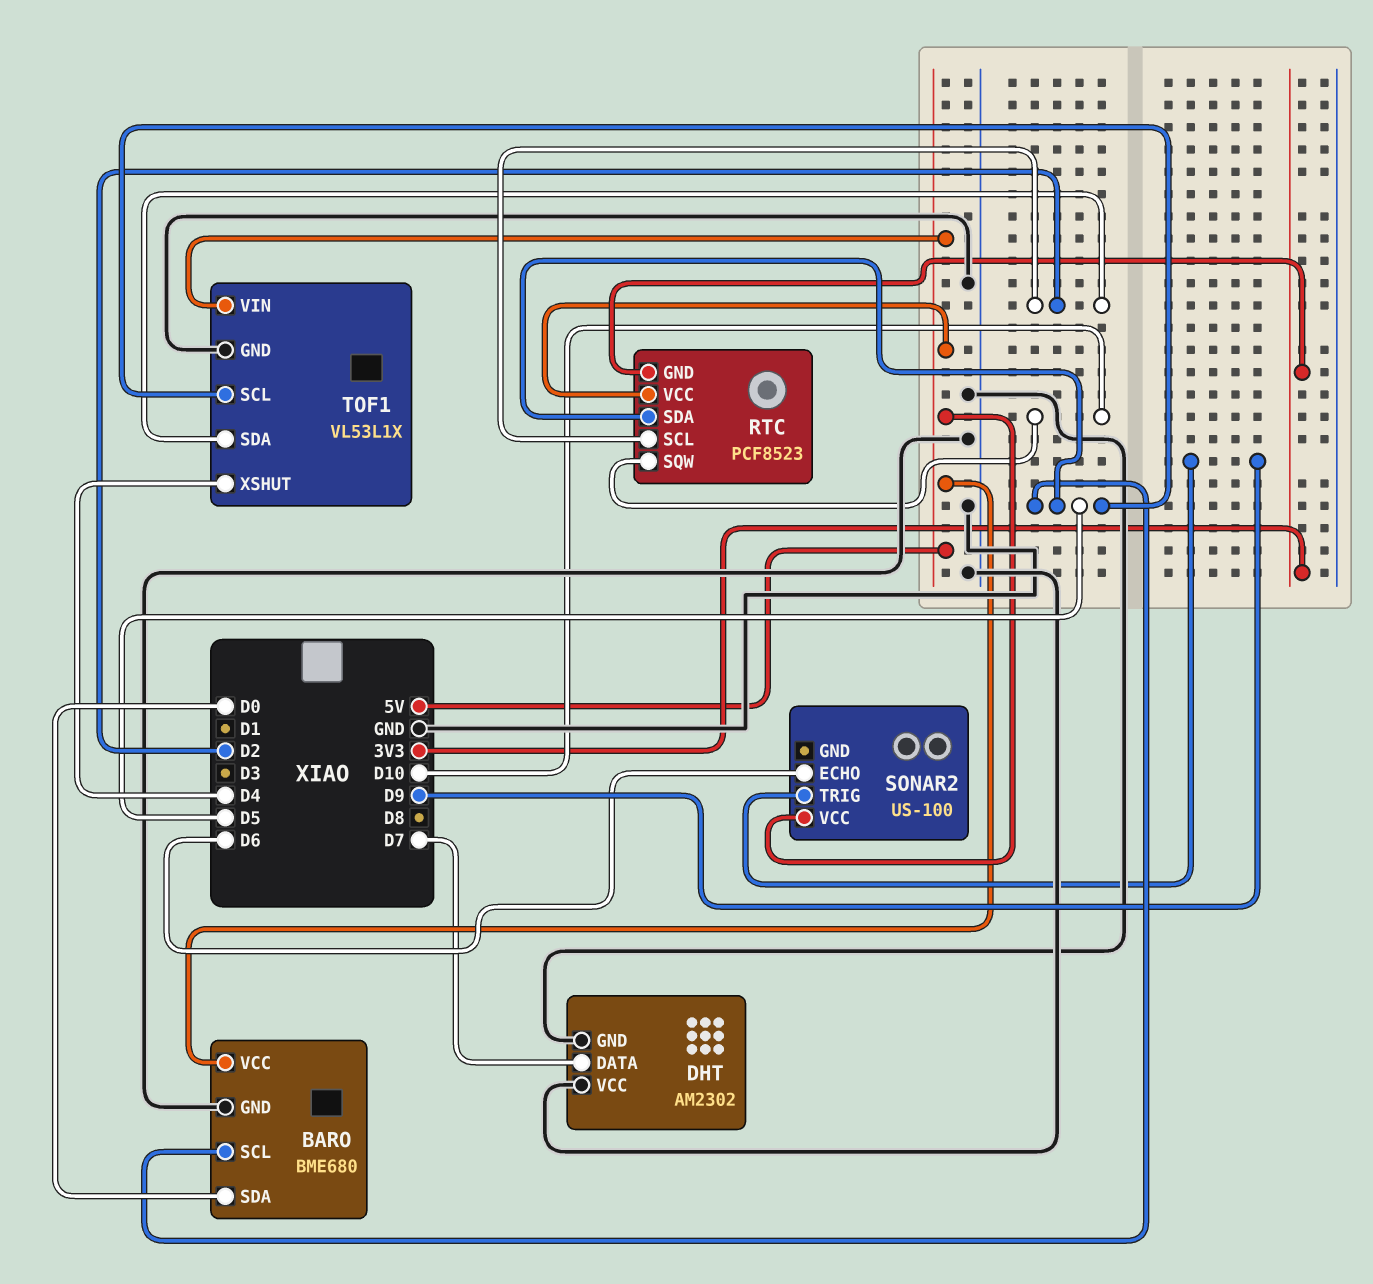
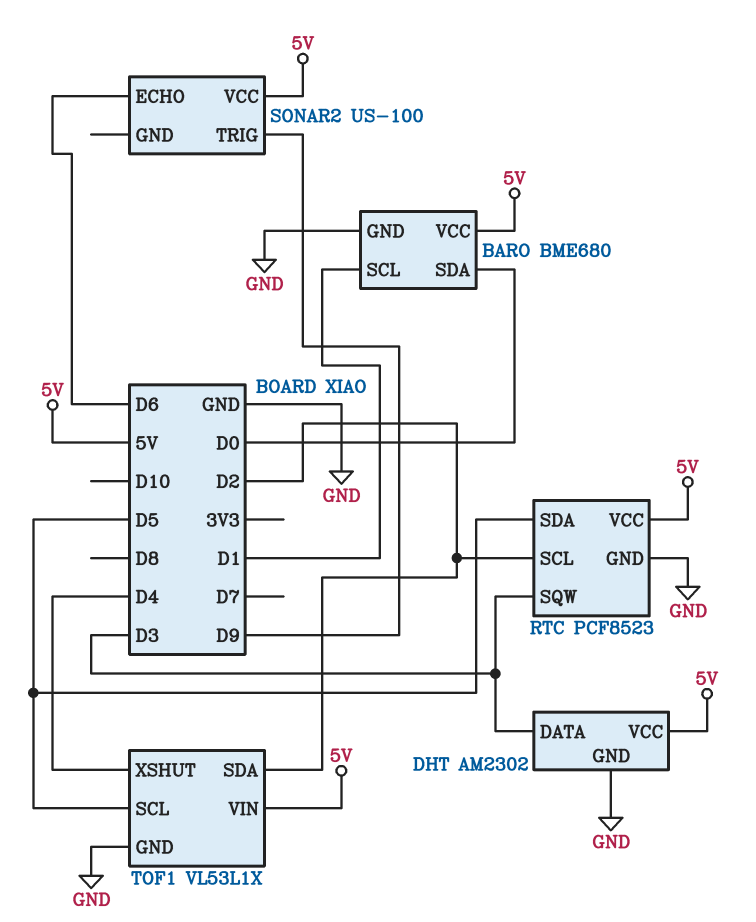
BARO pin SCL: D5 -> D1
DHT pin DATA: D7 -> D3
DHT pin VCC: GND -> 5V
RTC pin GND: 3V3 -> GND
RTC pin SQW: D10 -> D3

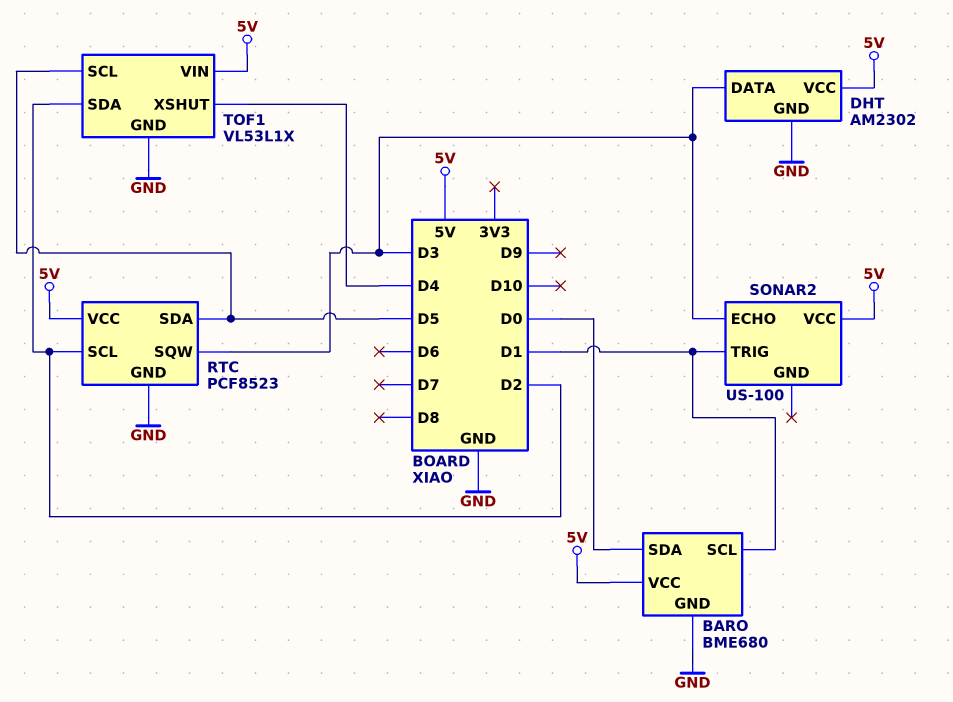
SONAR2 pin ECHO: D6 -> D3
SONAR2 pin TRIG: D9 -> D1

